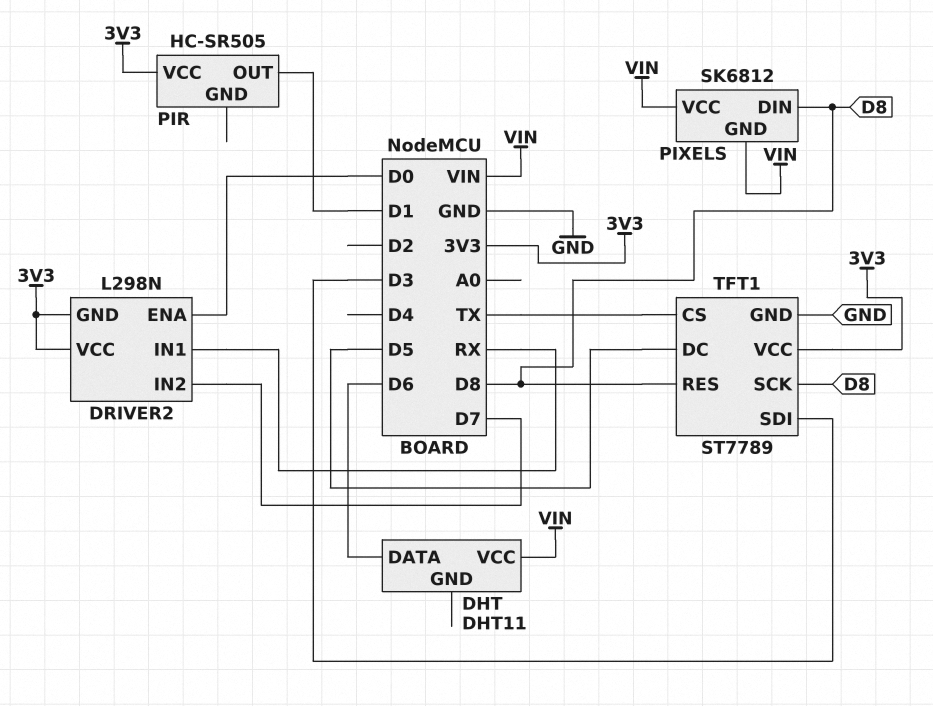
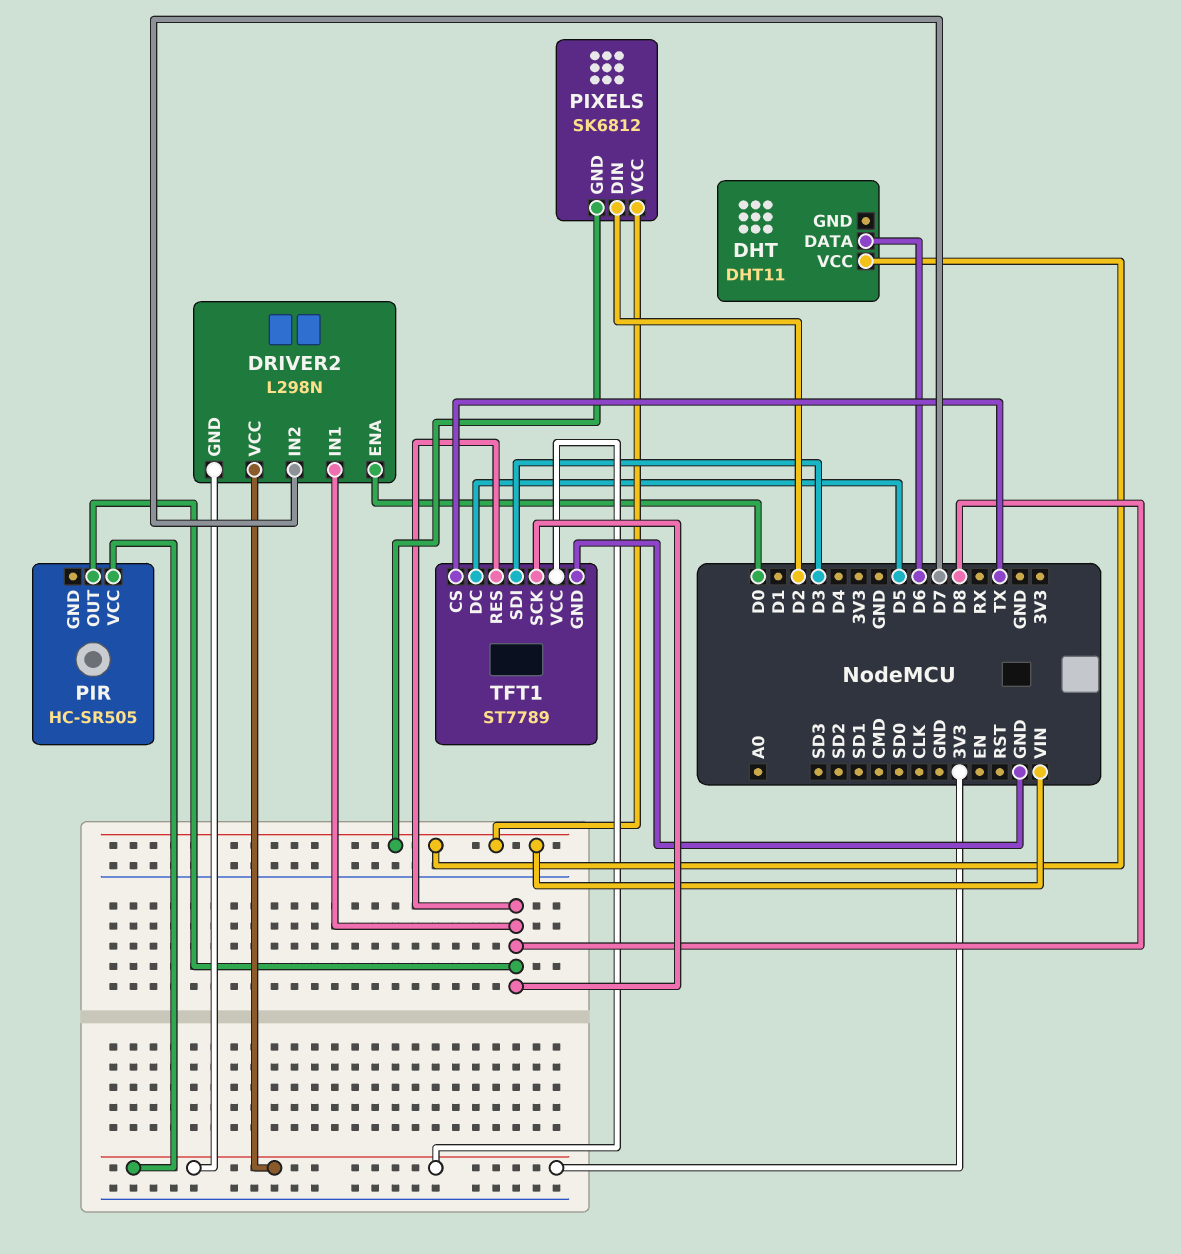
DRIVER2 pin IN1: RX -> D8
PIR pin OUT: D1 -> D8
PIXELS pin DIN: D8 -> D2

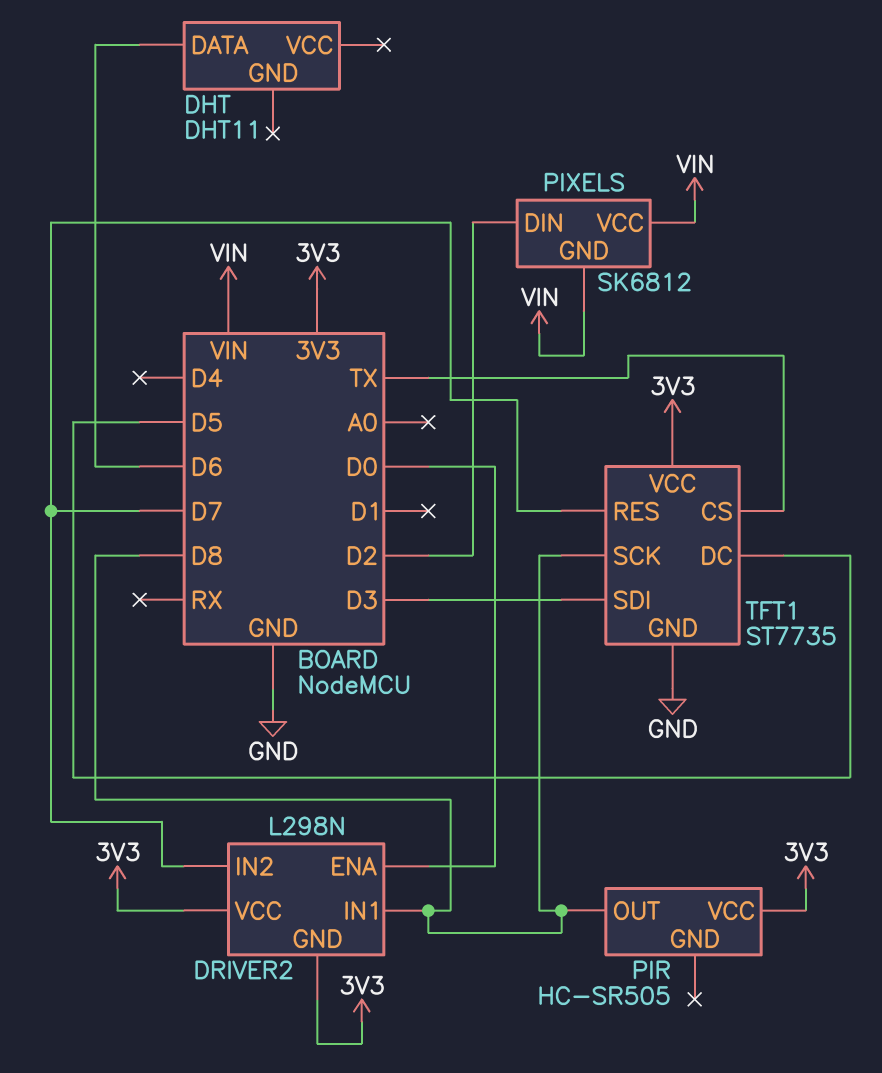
DHT pin VCC: VIN -> none
TFT1: ST7789 -> ST7735
TFT1 pin RES: D8 -> D7

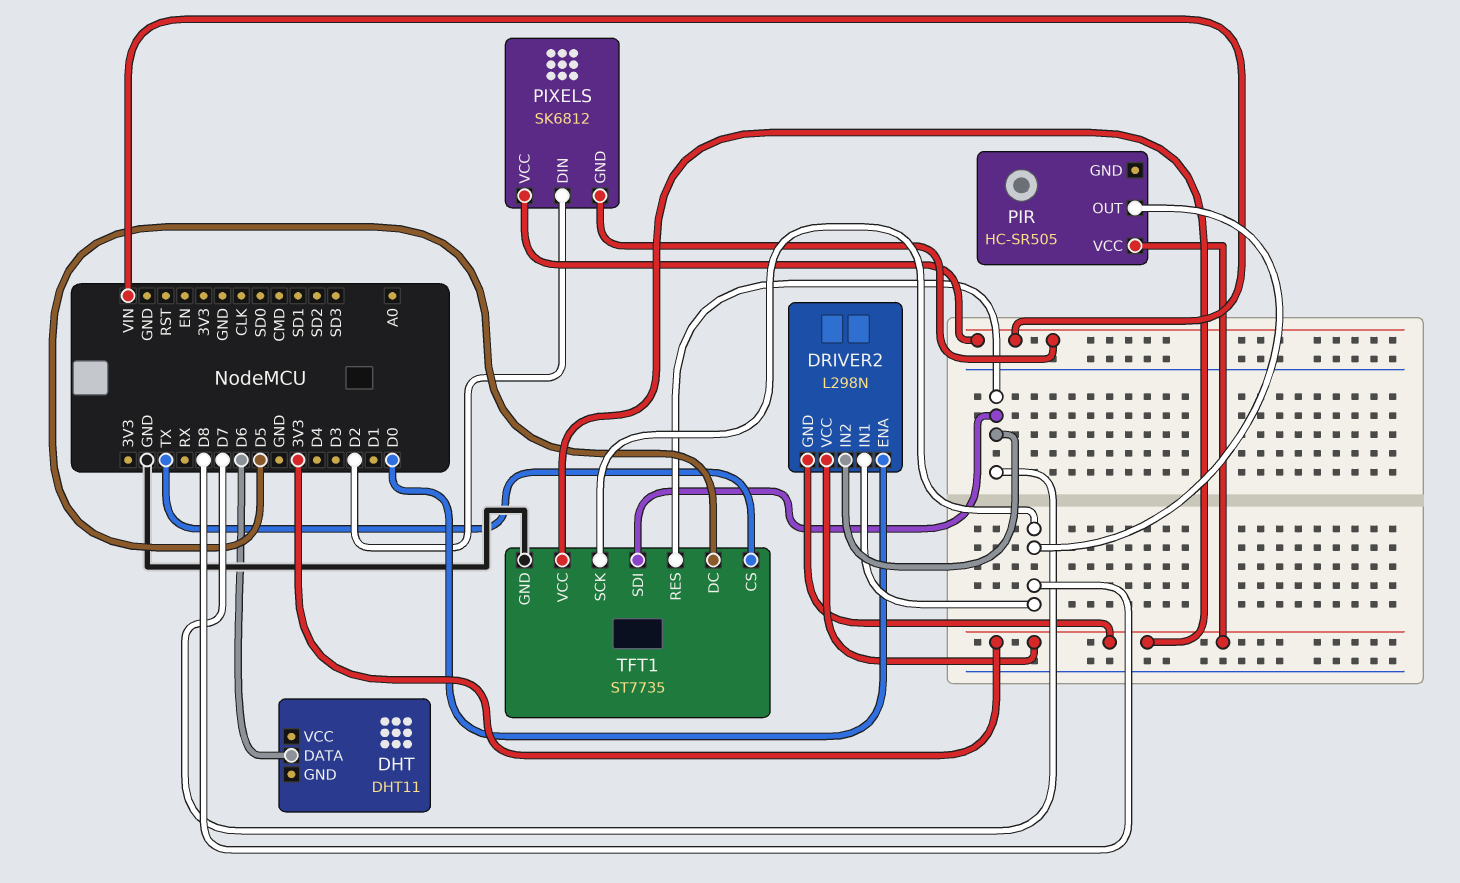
TFT1 pin SDI: D3 -> D7

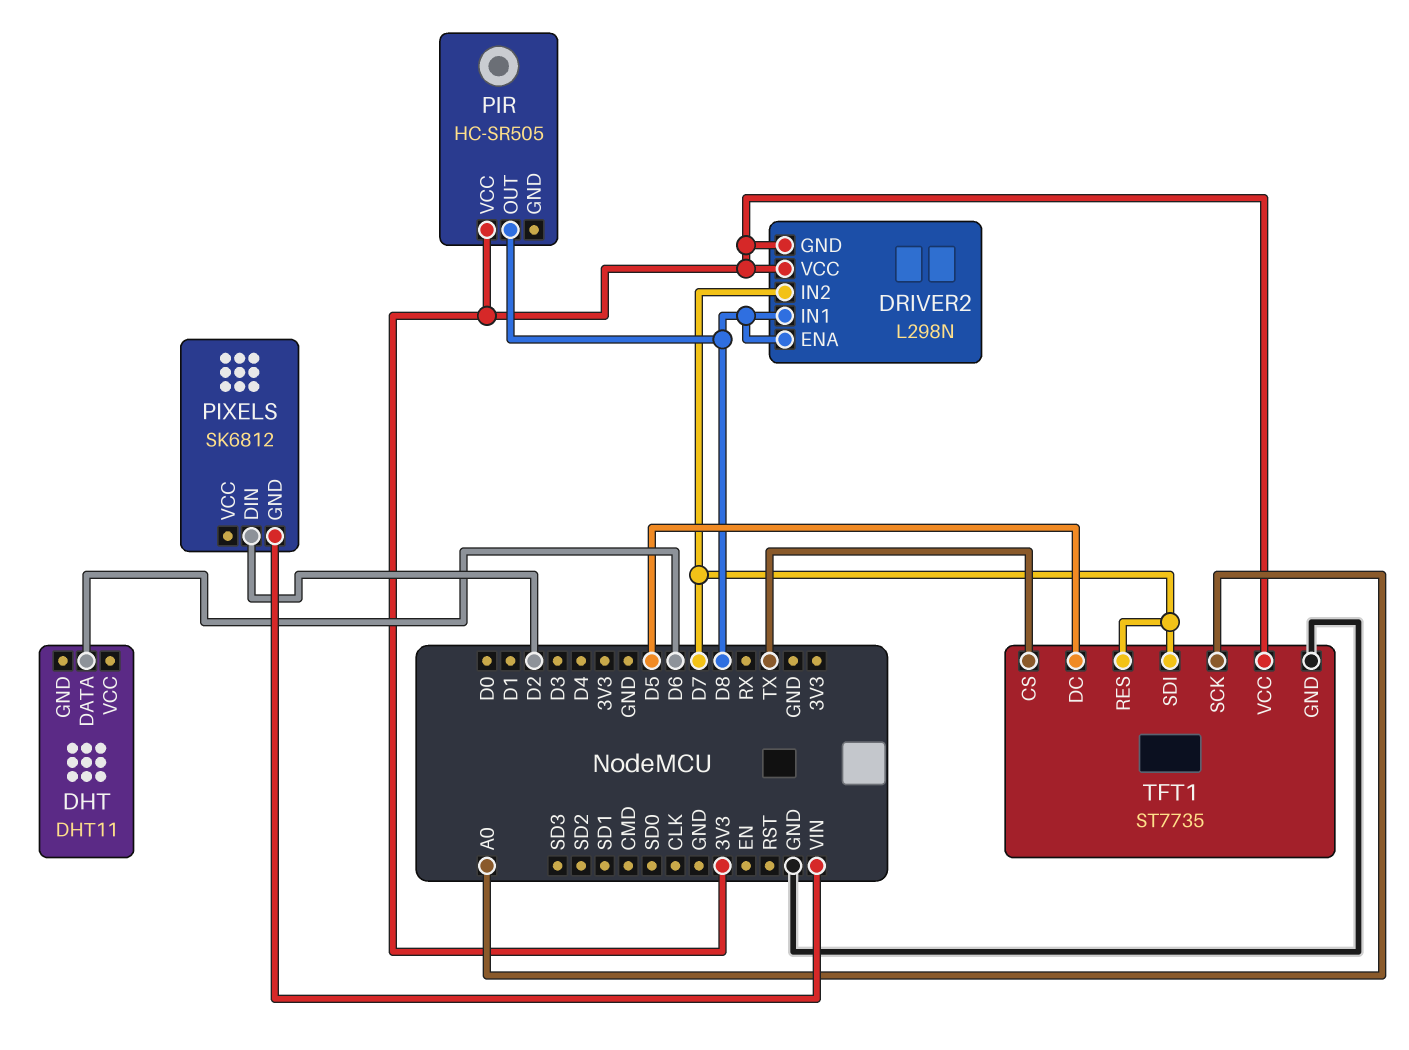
DRIVER2 pin ENA: D0 -> D8
PIXELS pin VCC: VIN -> none
TFT1 pin SCK: D8 -> A0

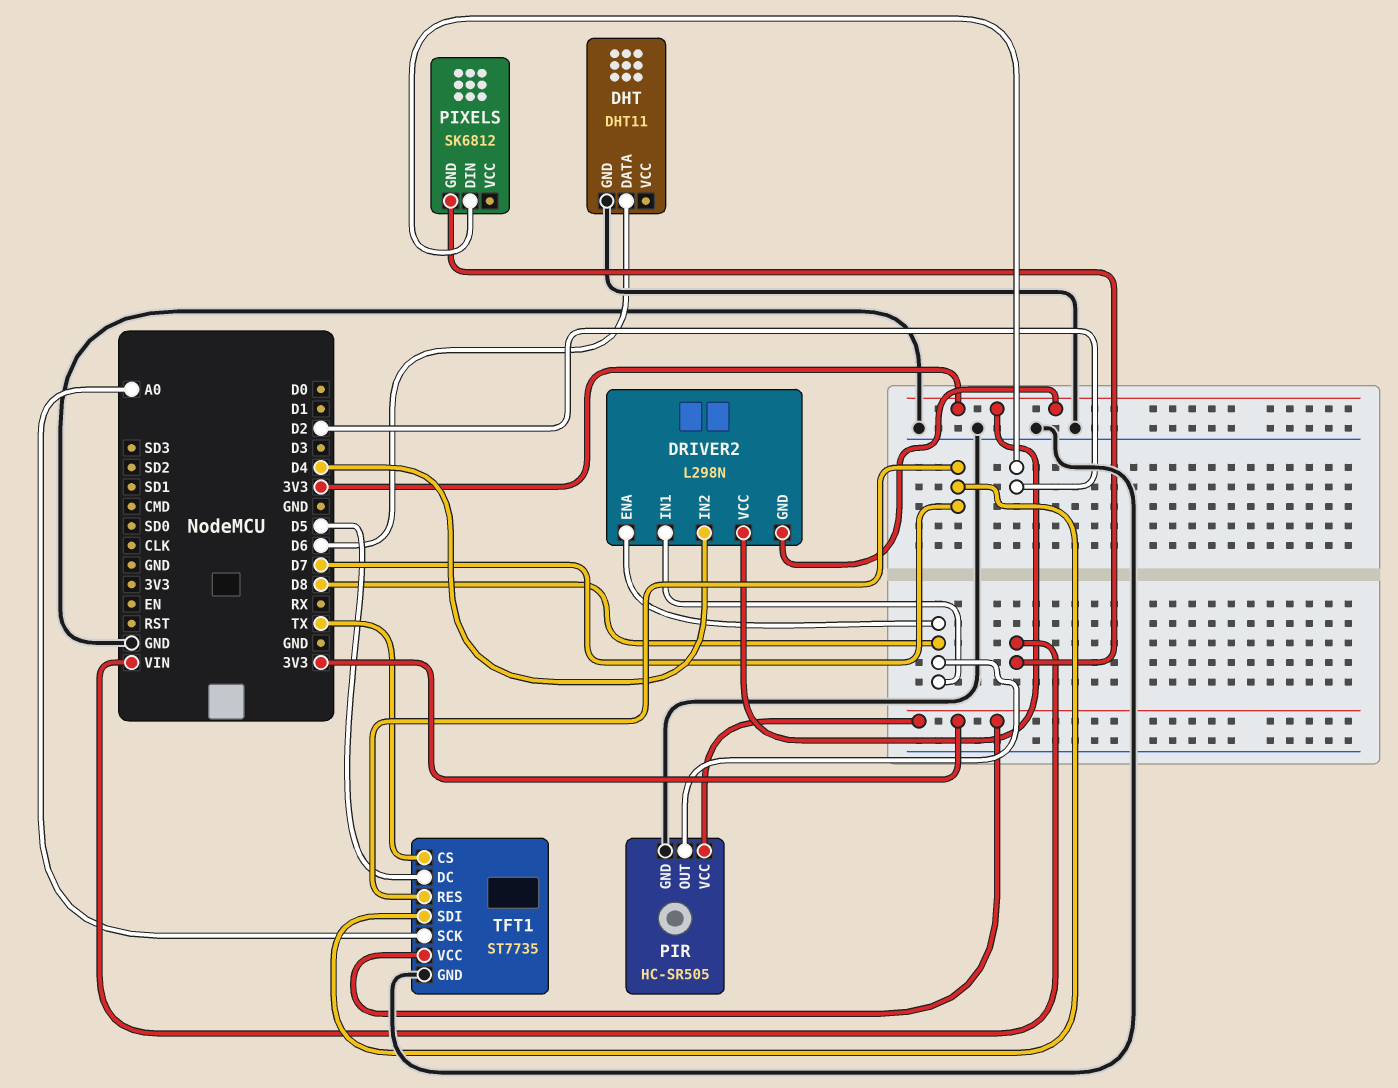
DHT pin GND: none -> GND
DRIVER2 pin IN2: D7 -> D4
PIR pin GND: none -> GND

